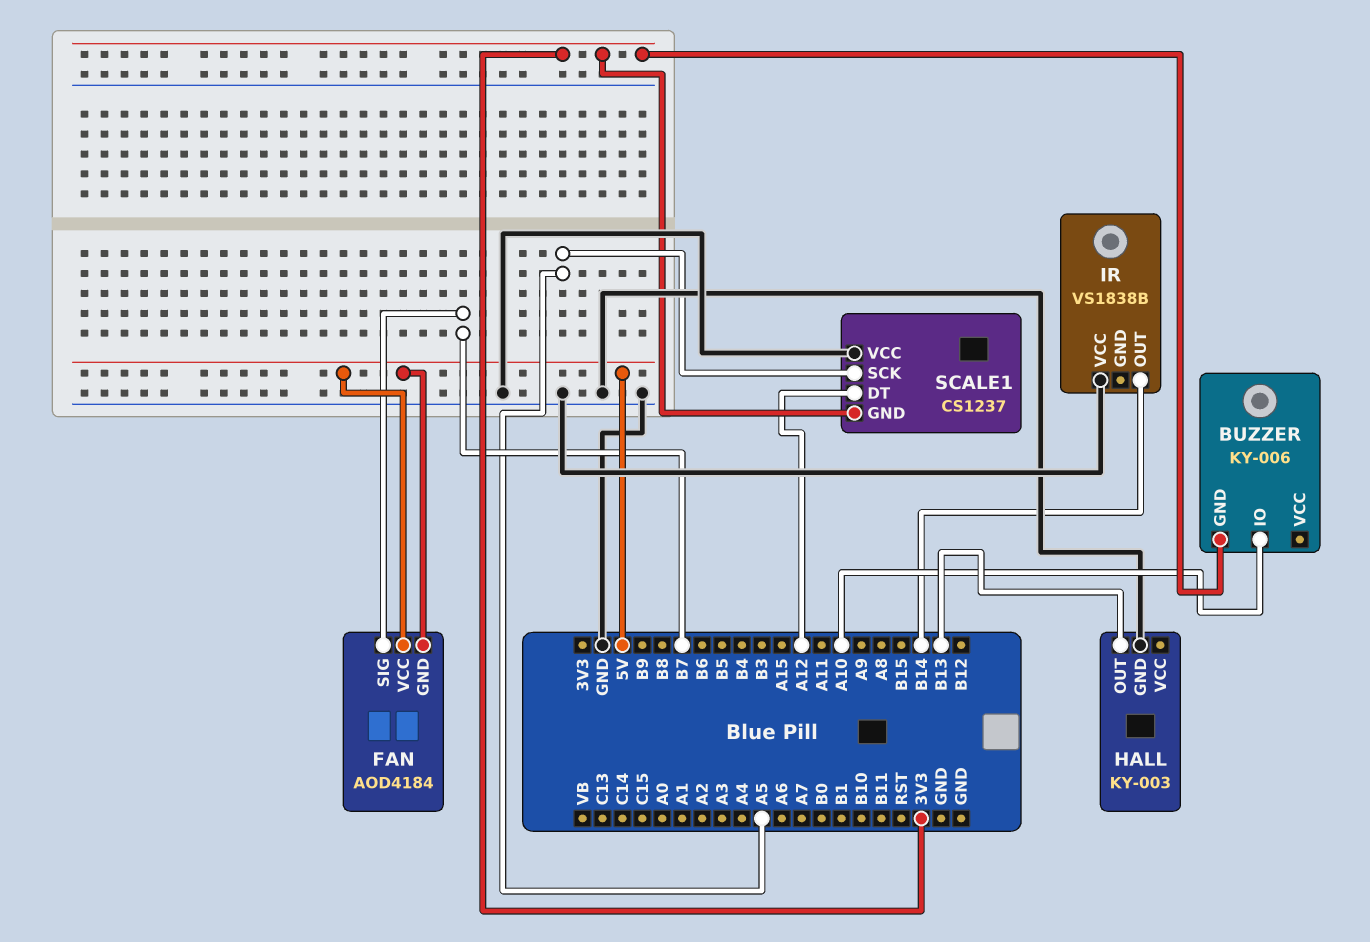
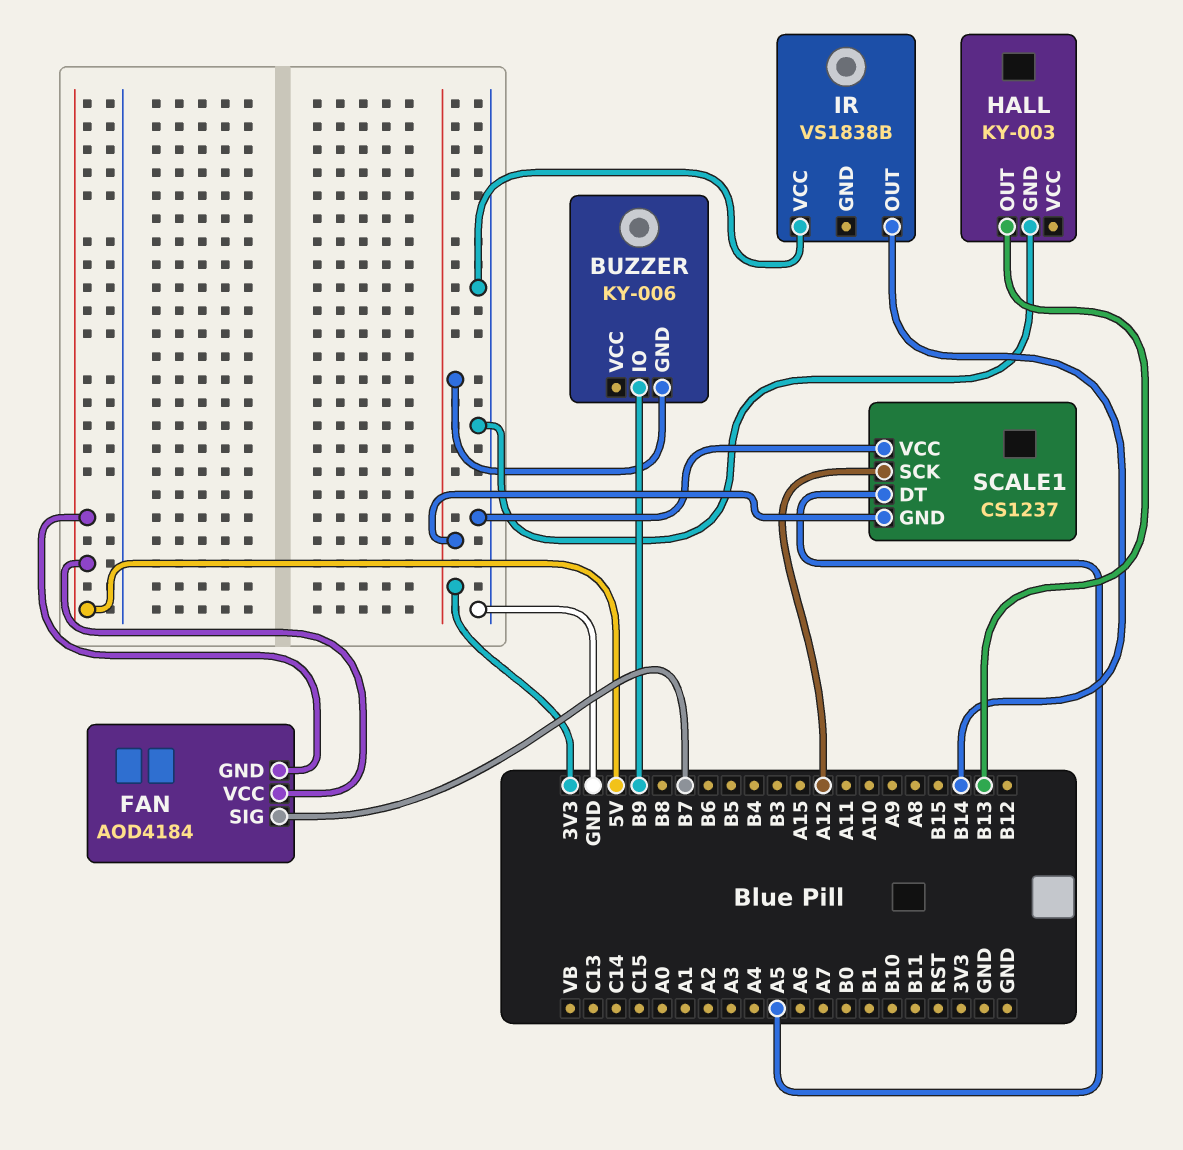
BUZZER pin IO: A10 -> B9
SCALE1 pin DT: A12 -> A5
SCALE1 pin SCK: A5 -> A12

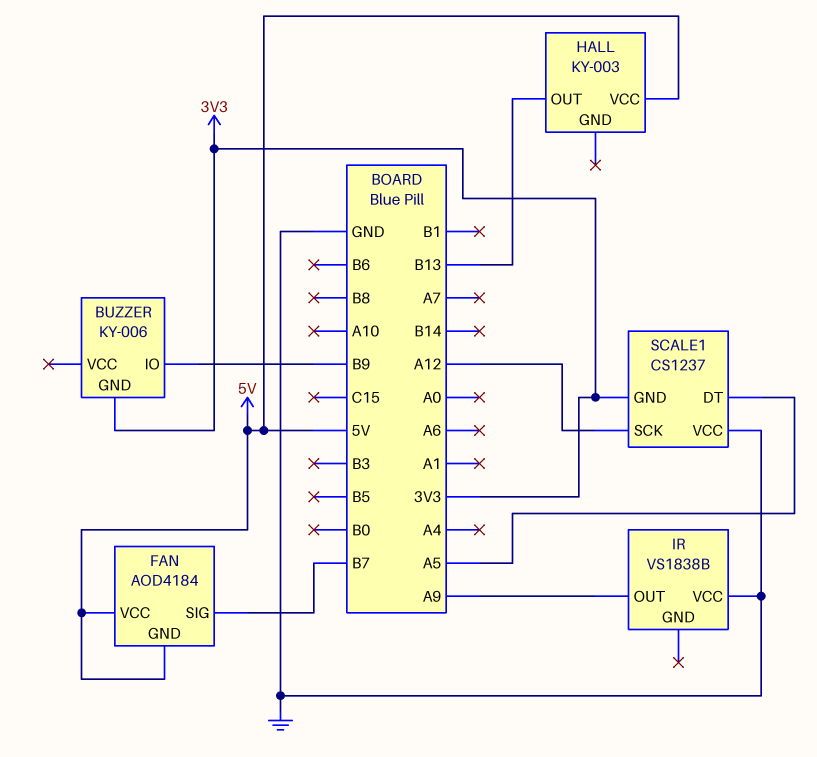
HALL pin GND: GND -> none
HALL pin VCC: none -> 5V
IR pin OUT: B14 -> A9

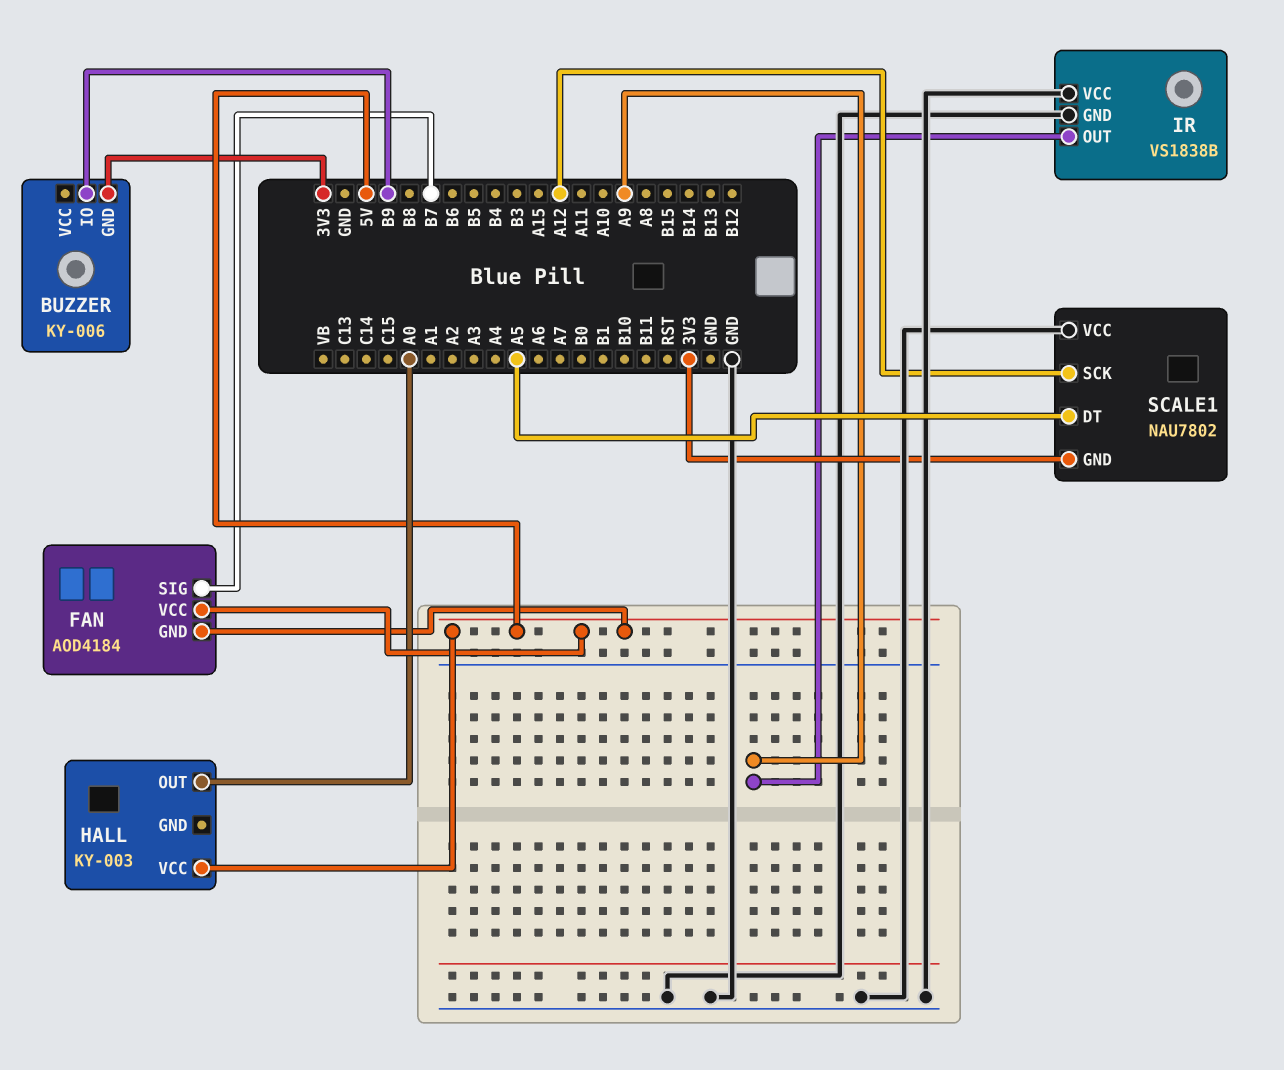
HALL pin OUT: B13 -> A0
IR pin GND: none -> GND
SCALE1: CS1237 -> NAU7802

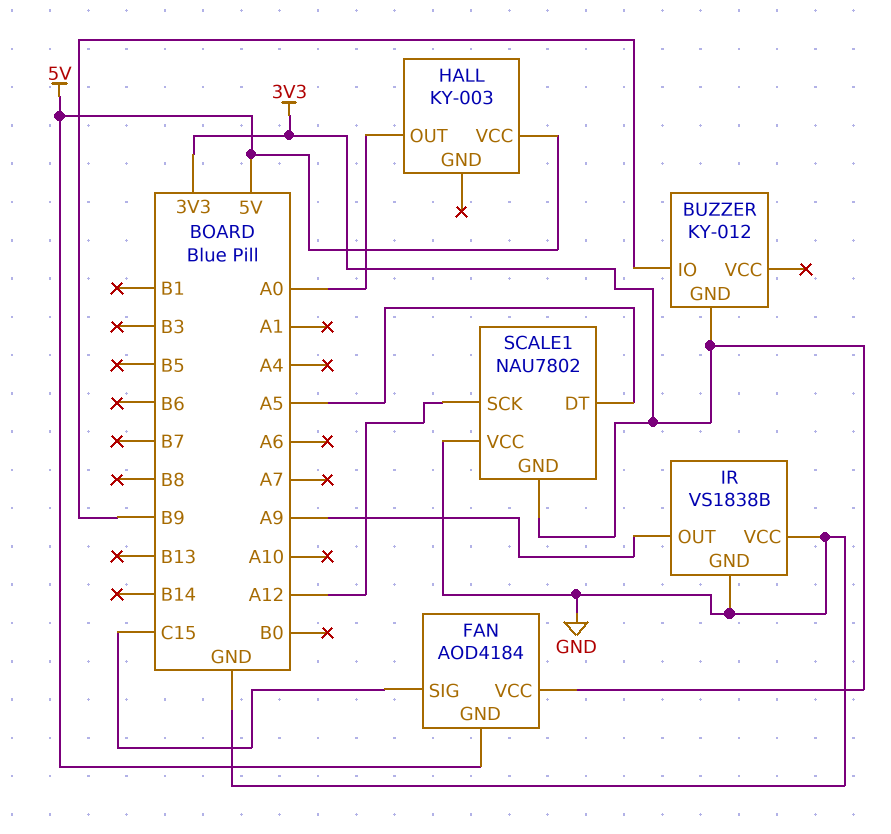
BUZZER: KY-006 -> KY-012
FAN pin SIG: B7 -> C15
FAN pin VCC: 5V -> 3V3

